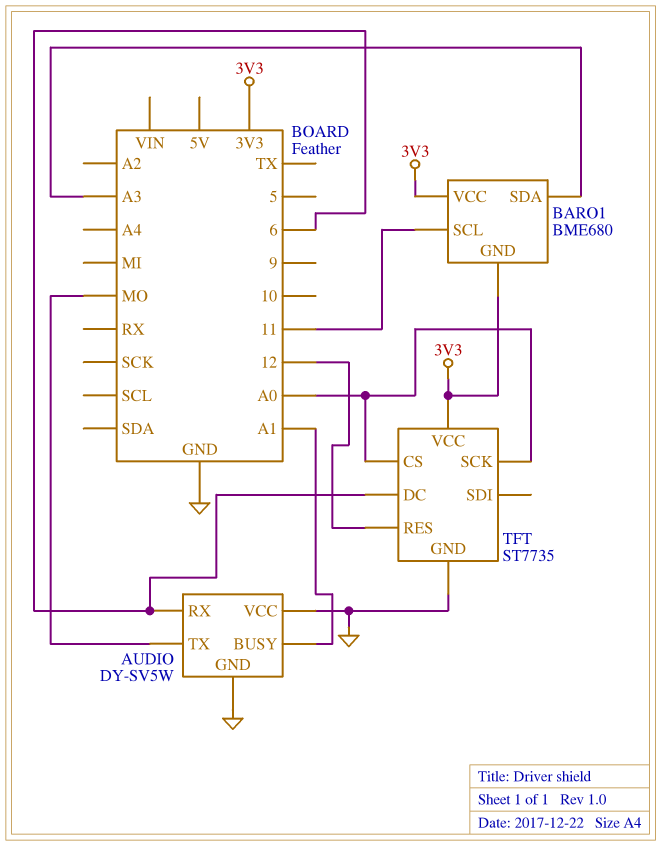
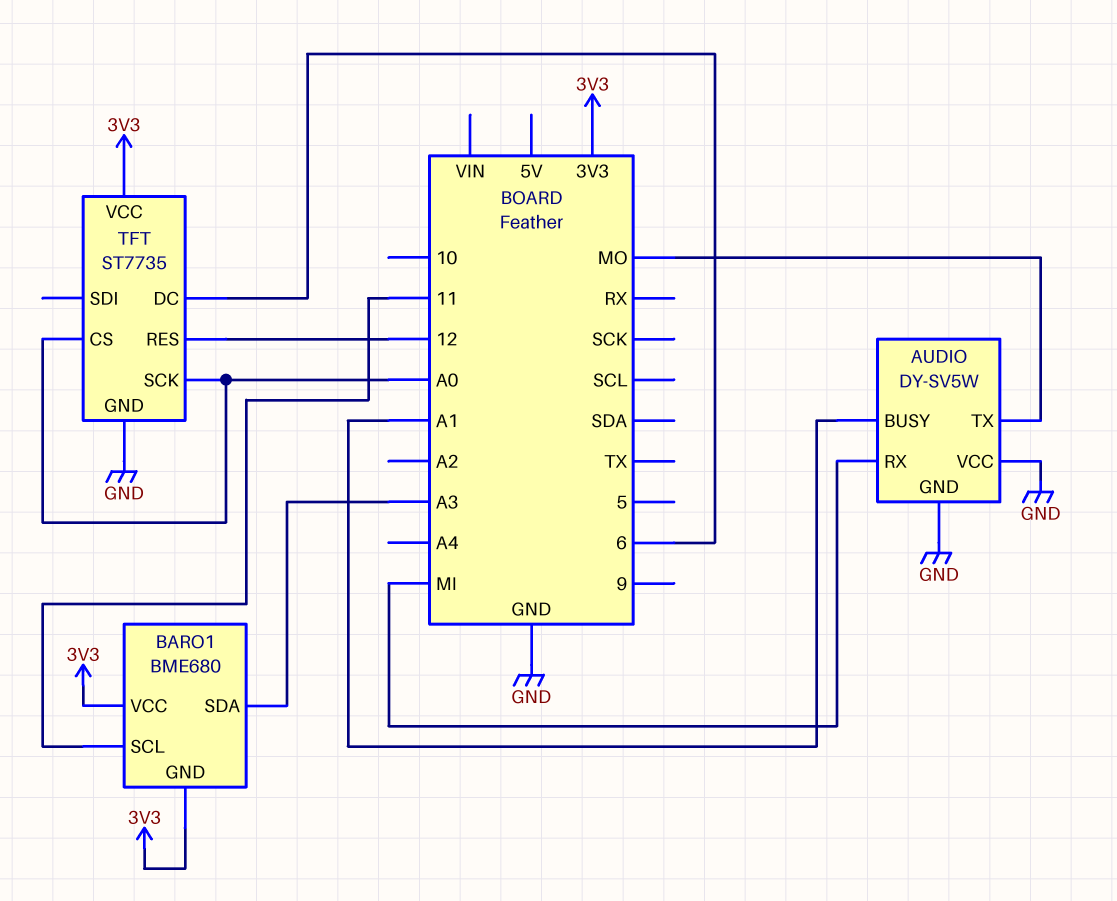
AUDIO pin RX: 6 -> MI

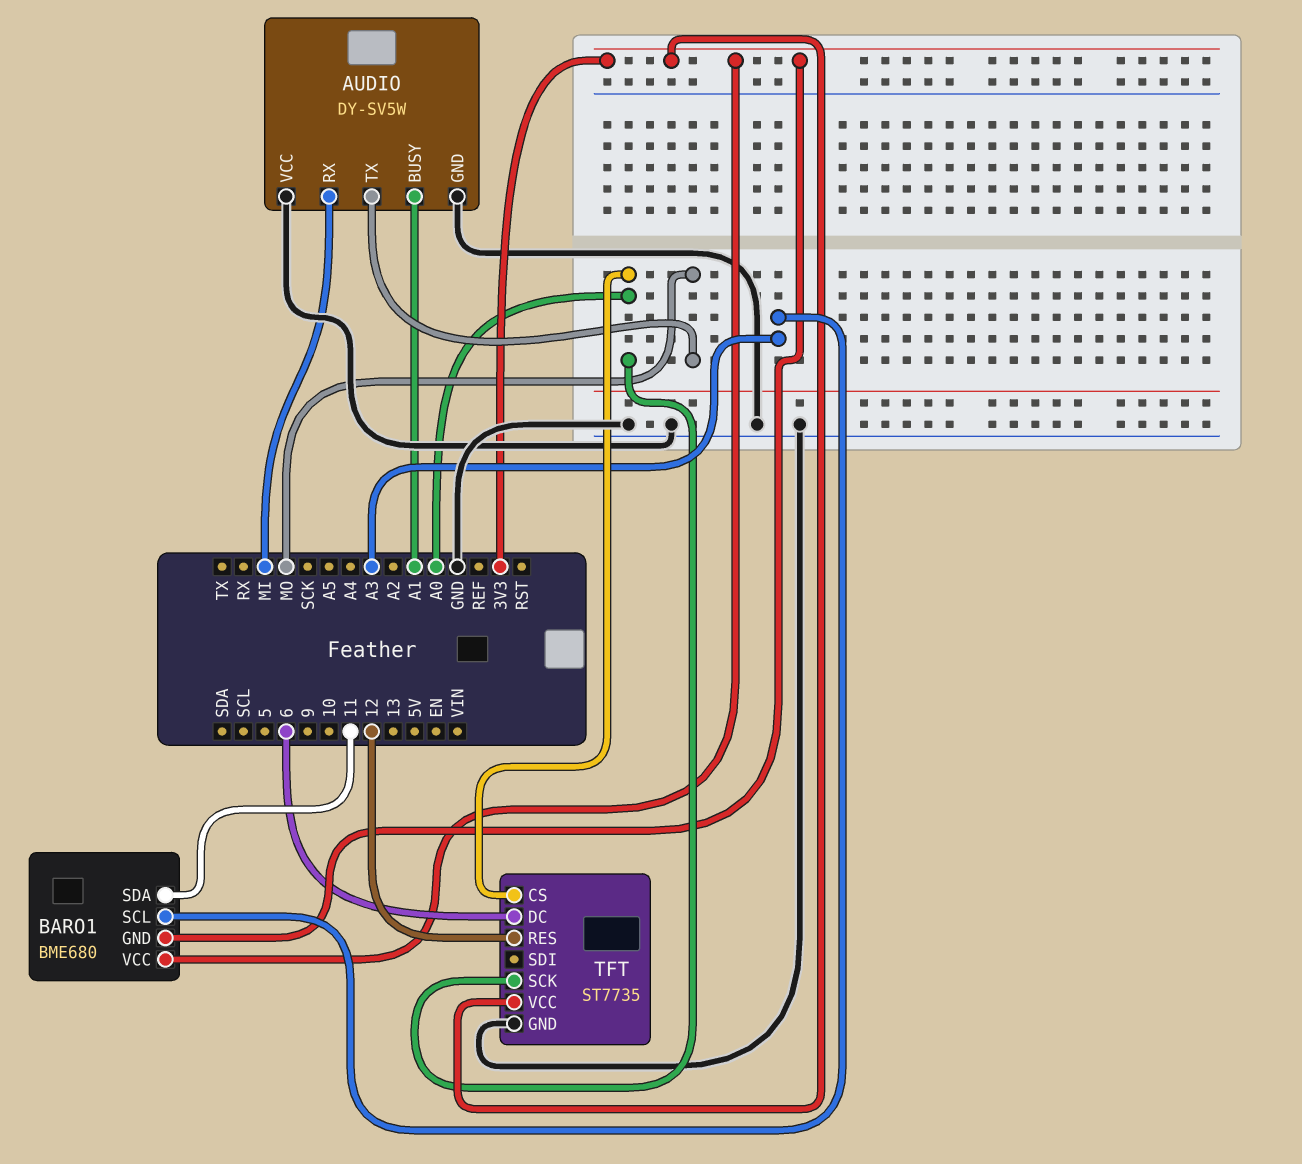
BARO1 pin SCL: 11 -> A3
BARO1 pin SDA: A3 -> 11

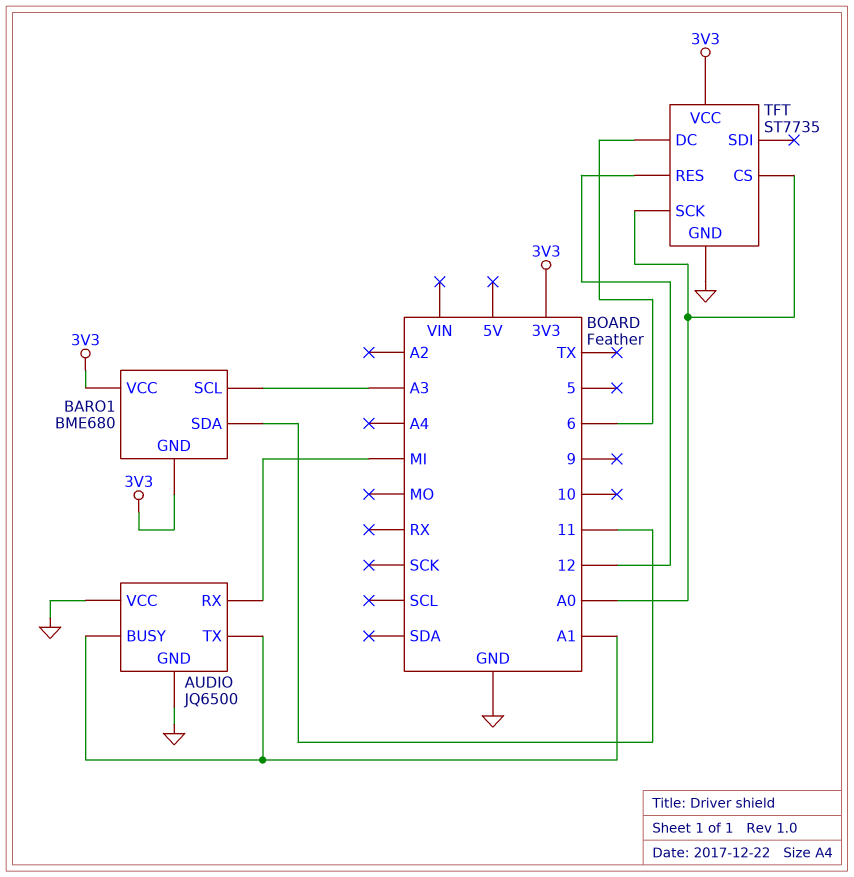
AUDIO: DY-SV5W -> JQ6500
AUDIO pin TX: MO -> A1

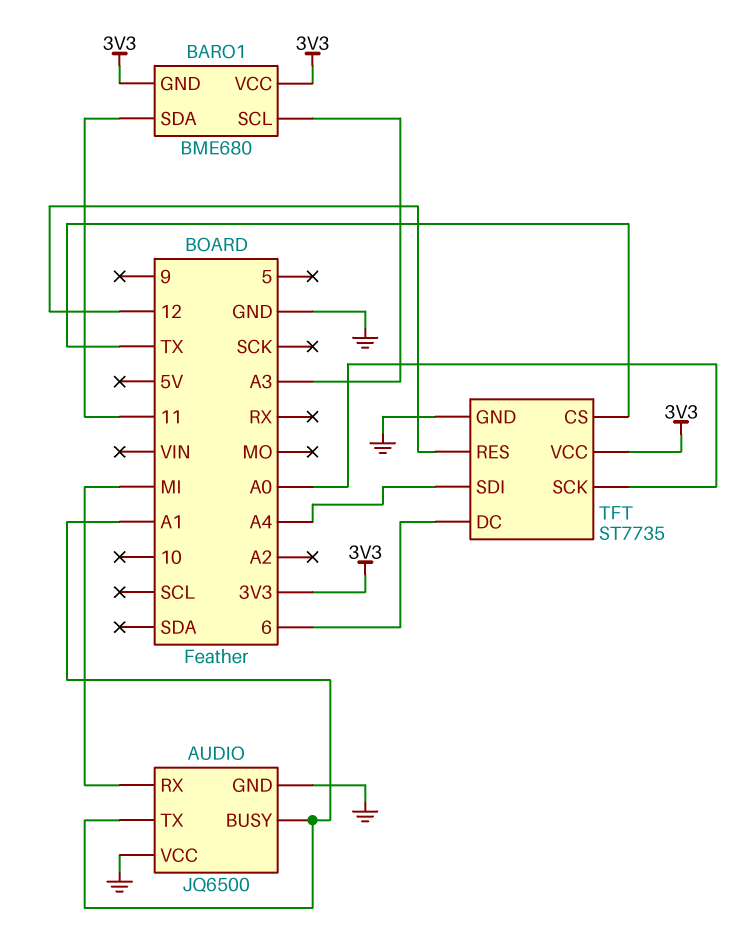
TFT pin CS: A0 -> TX
TFT pin SDI: none -> A4

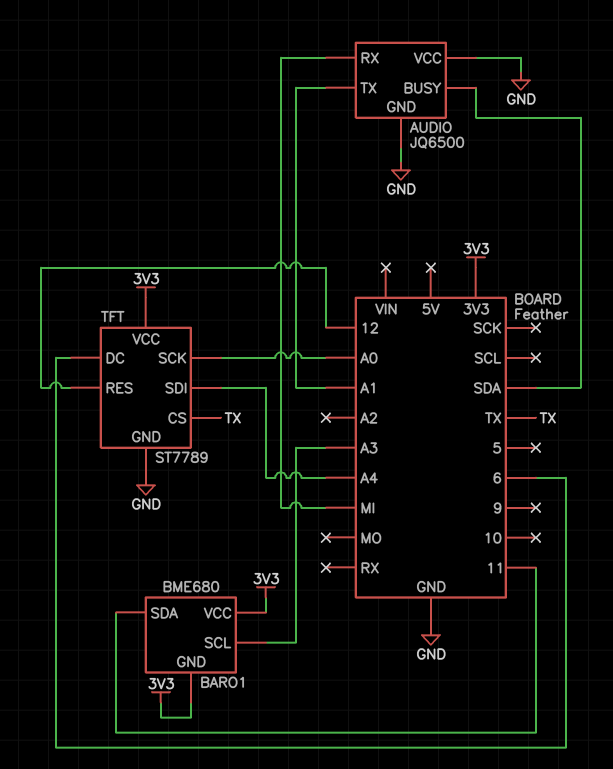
AUDIO pin BUSY: A1 -> SDA
TFT: ST7735 -> ST7789

